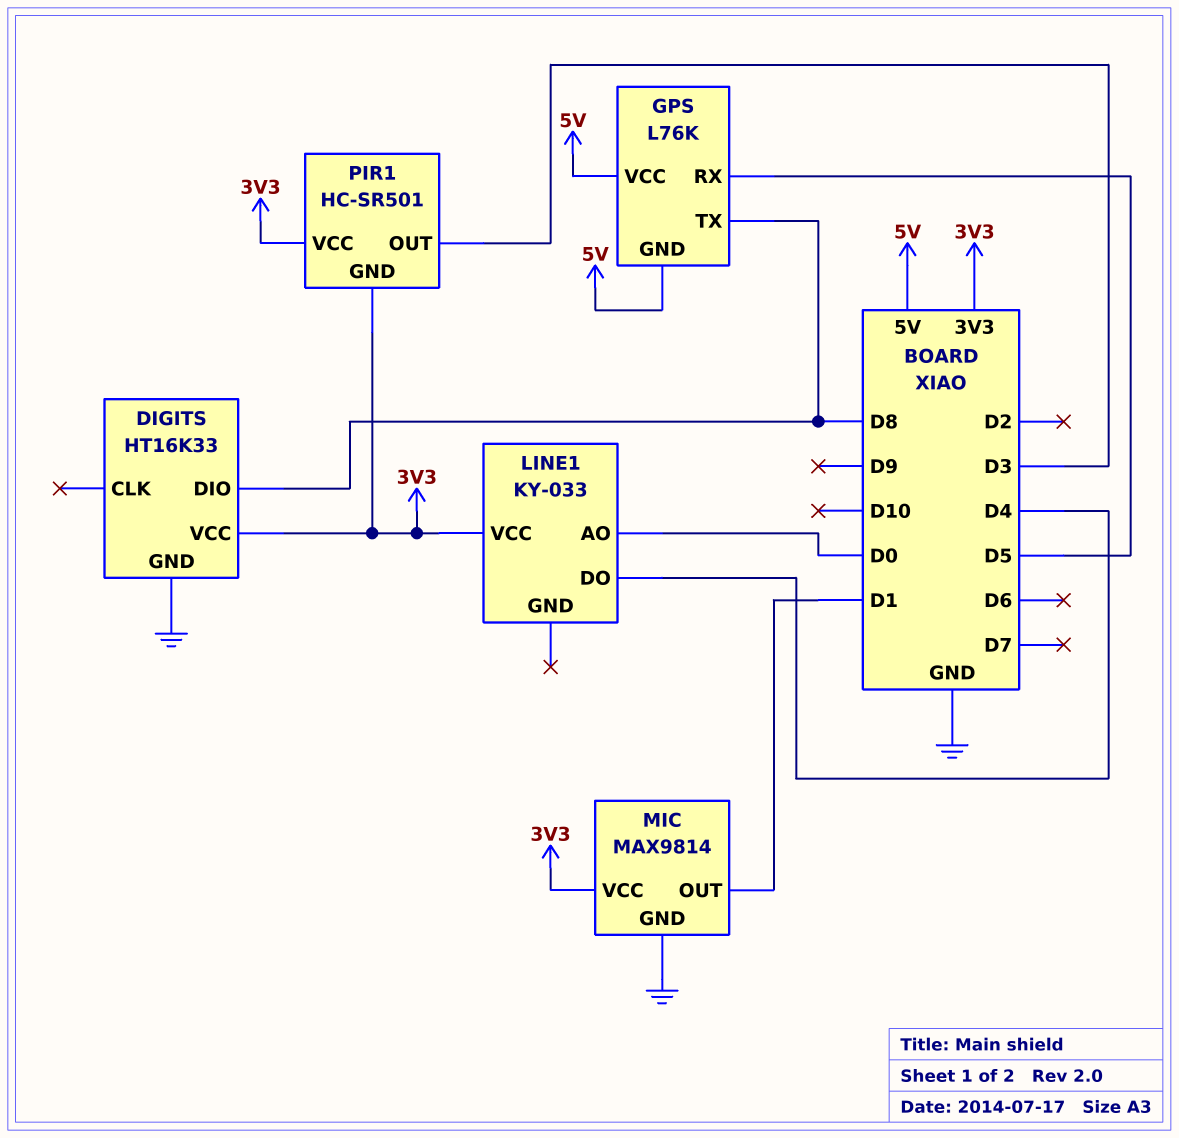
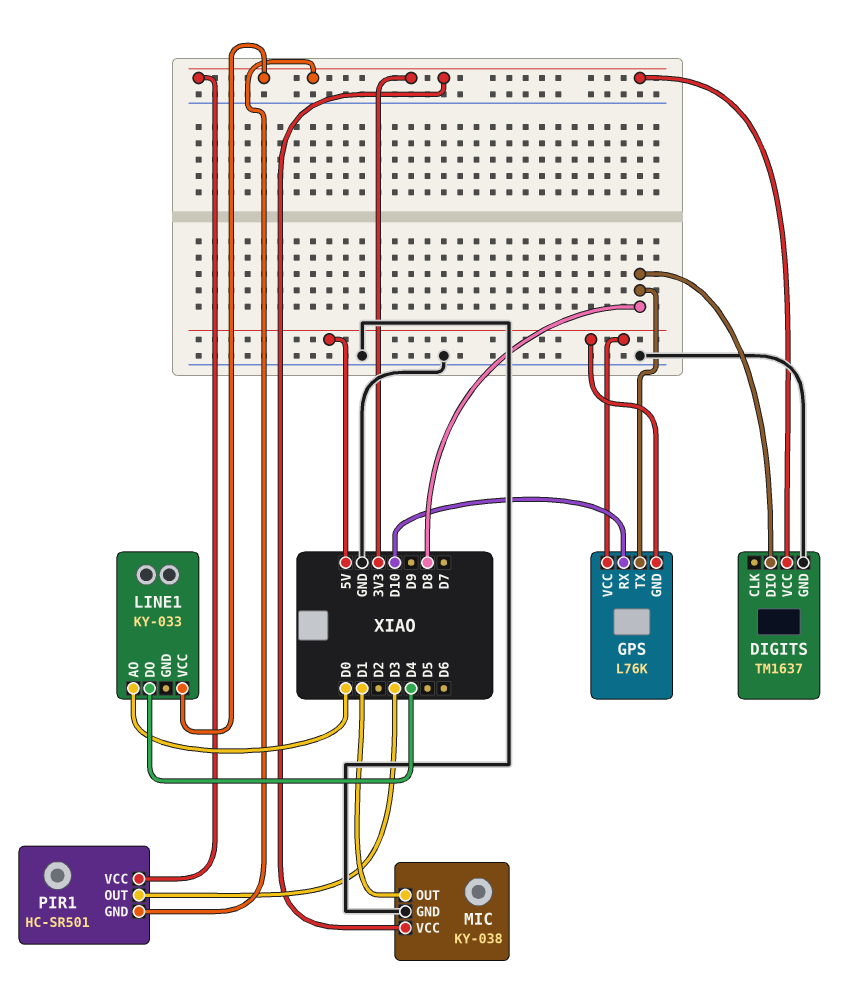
DIGITS: HT16K33 -> TM1637
GPS pin RX: D5 -> D10
MIC: MAX9814 -> KY-038

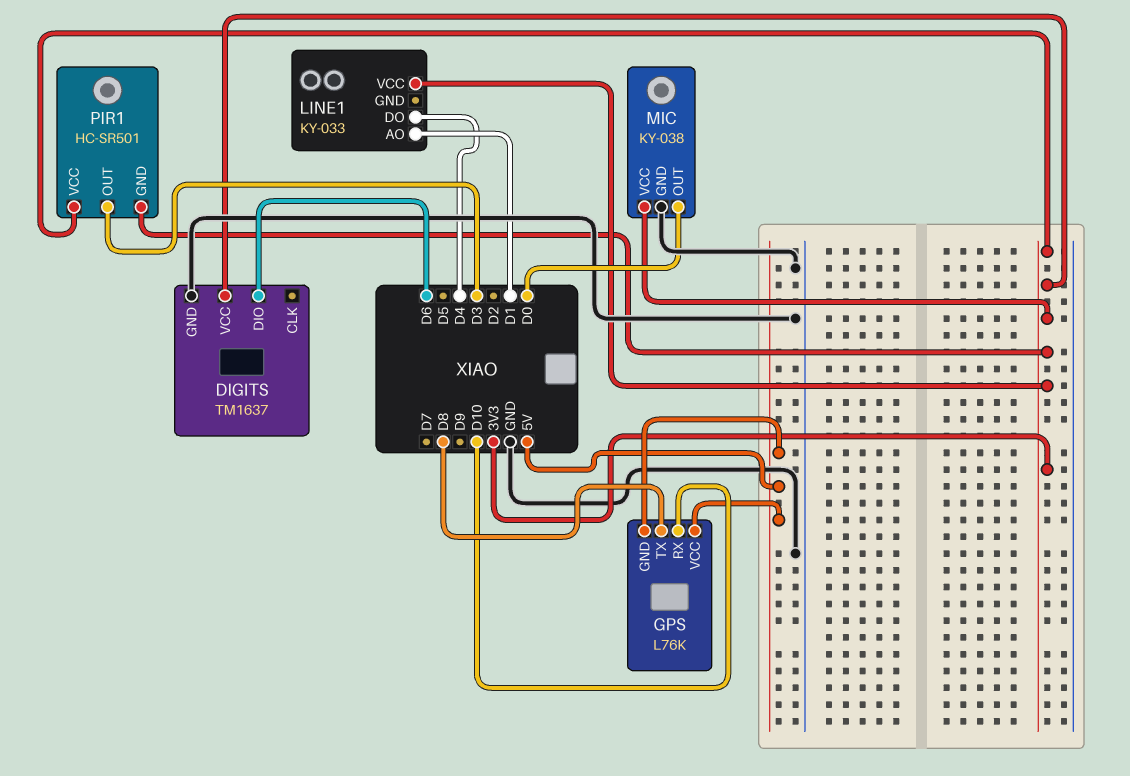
DIGITS pin DIO: D8 -> D6
LINE1 pin AO: D0 -> D1
MIC pin OUT: D1 -> D0

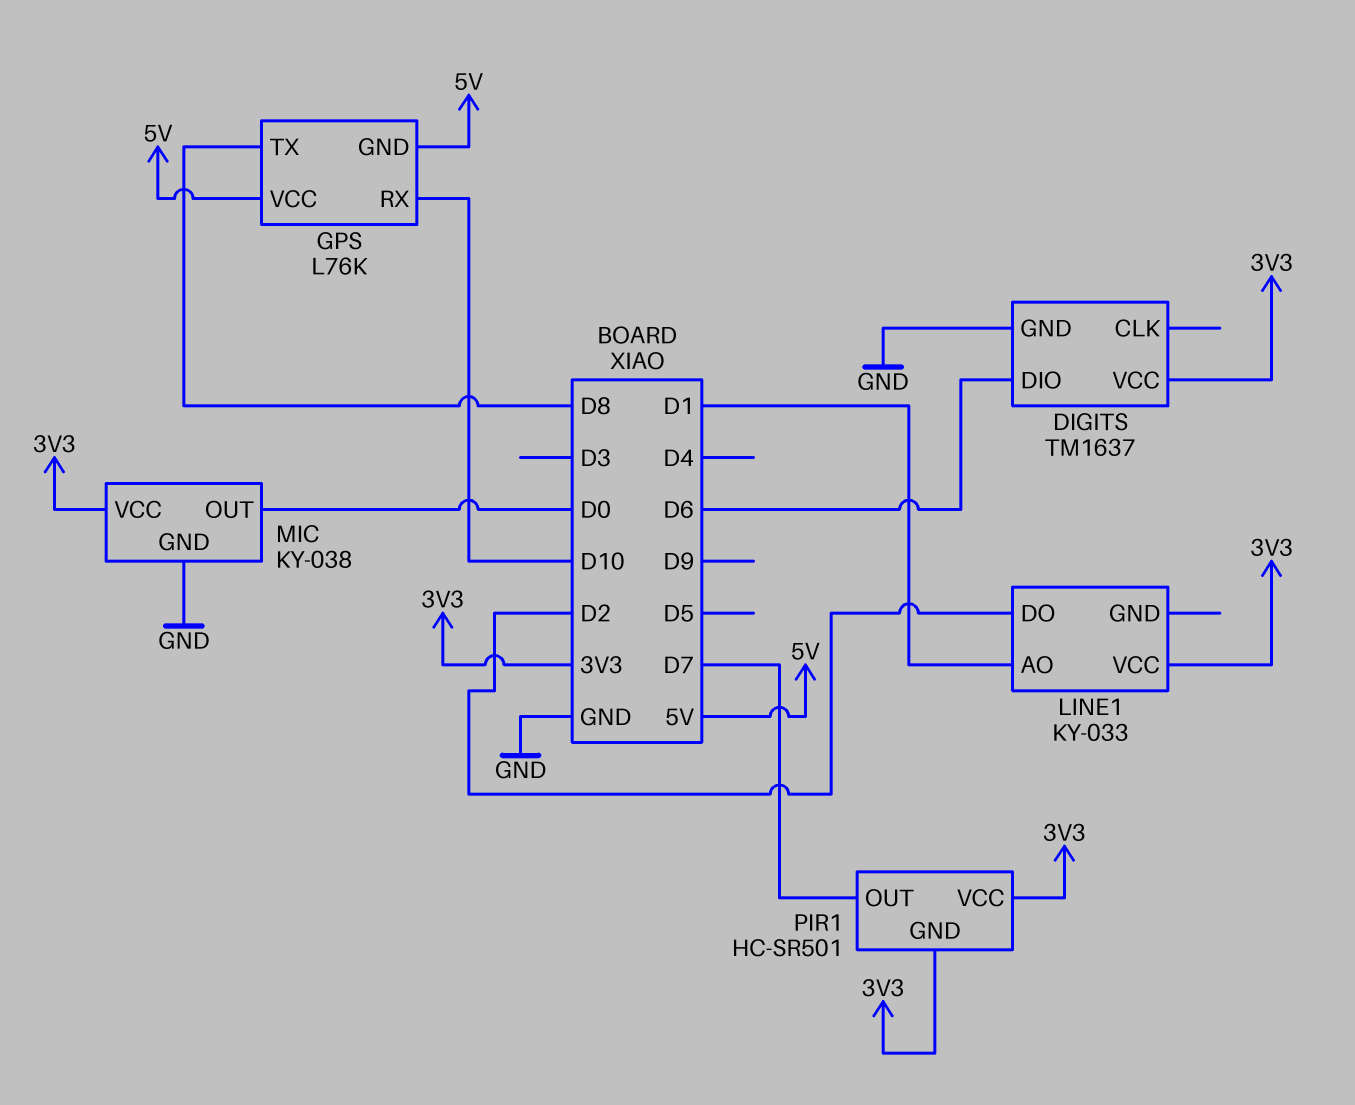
LINE1 pin DO: D4 -> D2
PIR1 pin OUT: D3 -> D7

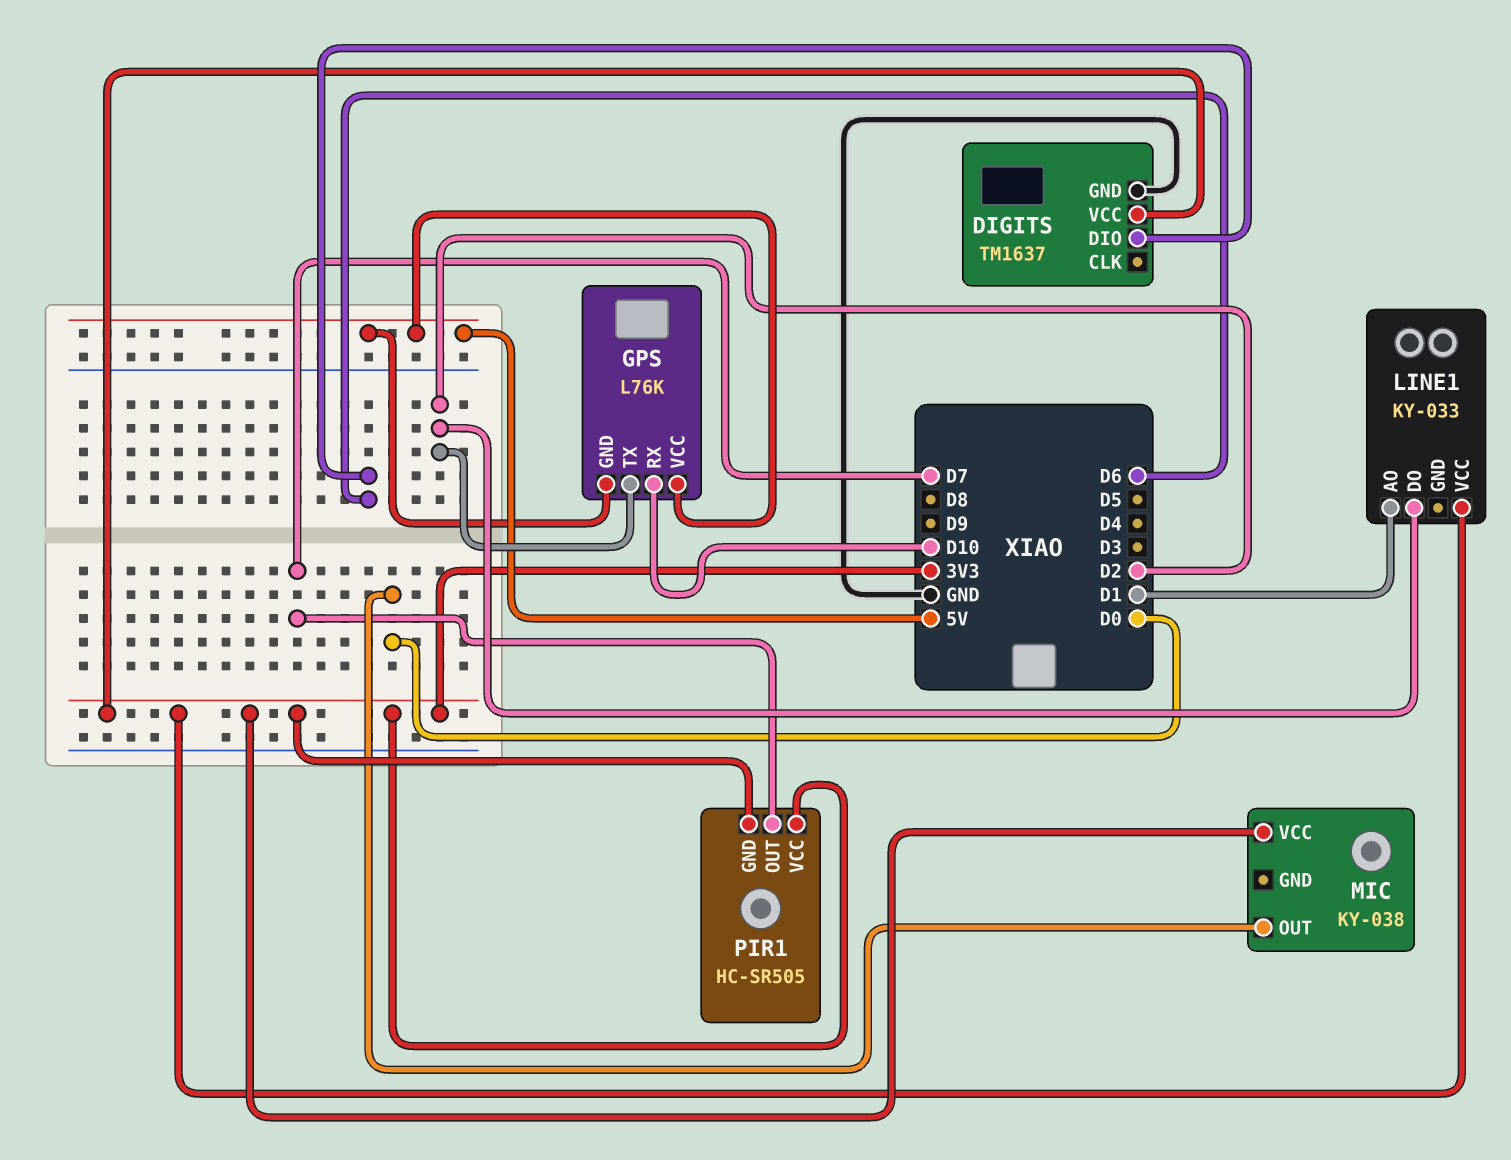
GPS pin TX: D8 -> D2
MIC pin GND: GND -> none
PIR1: HC-SR501 -> HC-SR505

